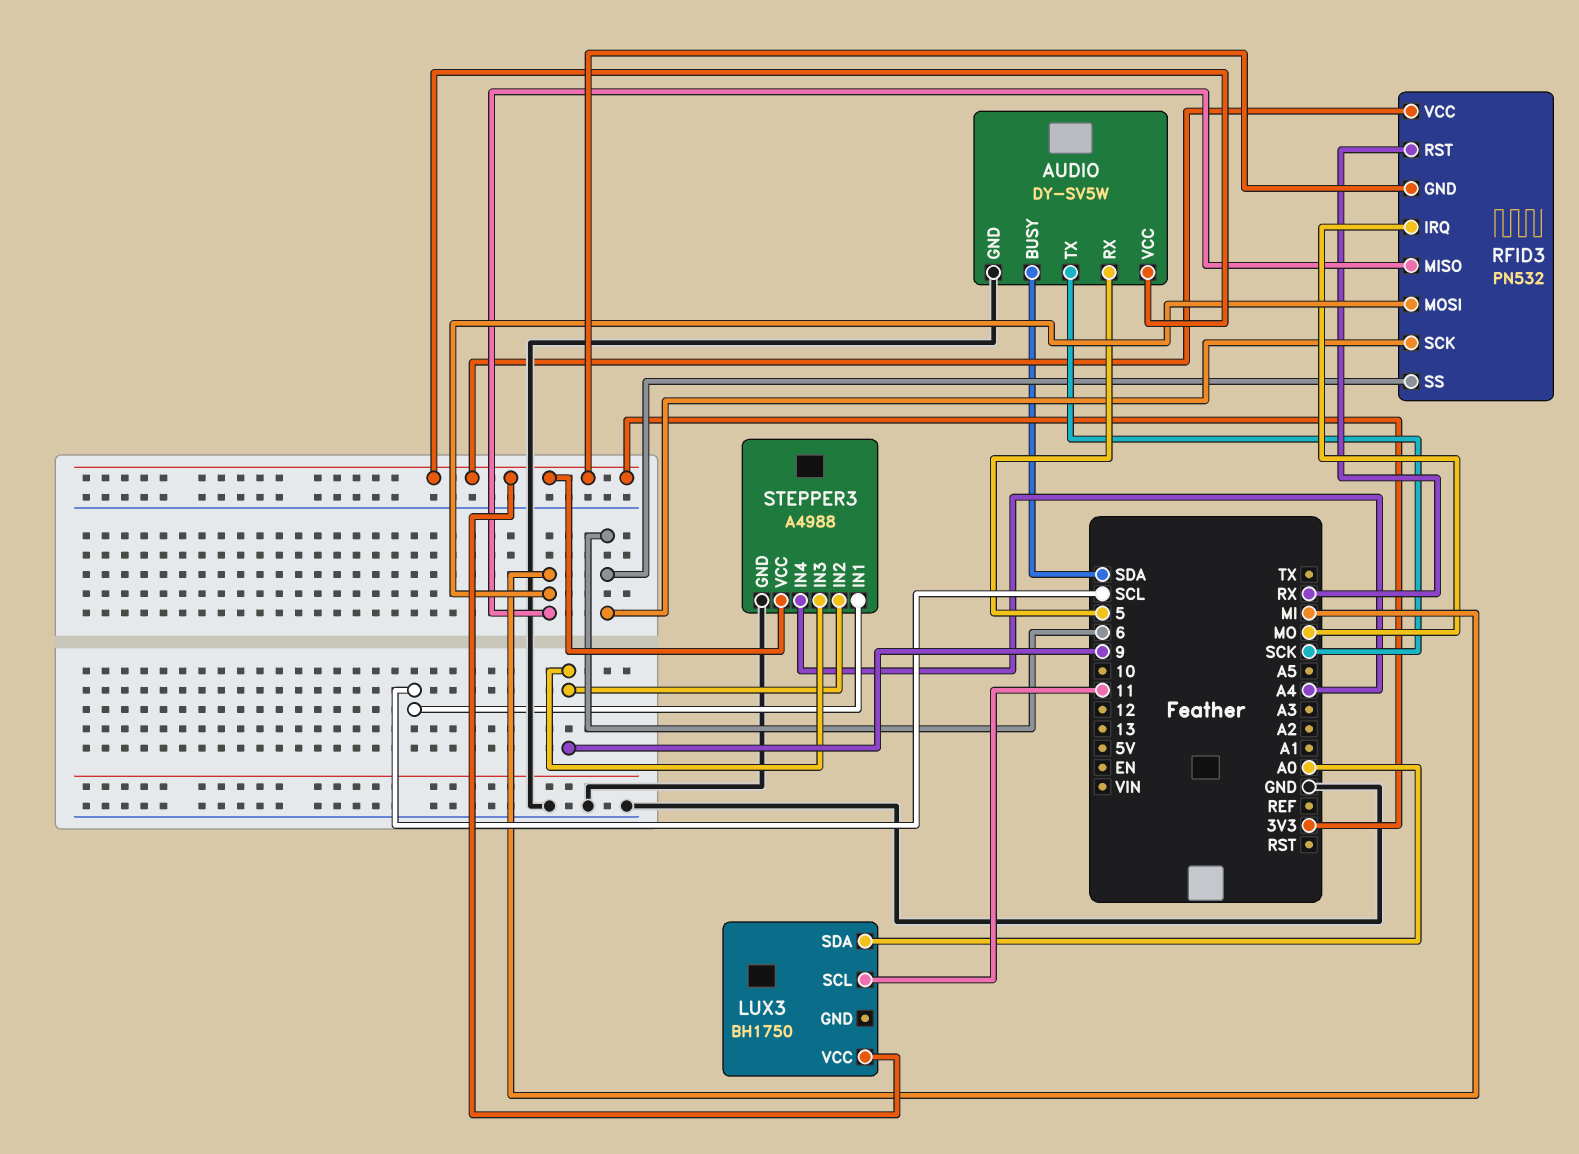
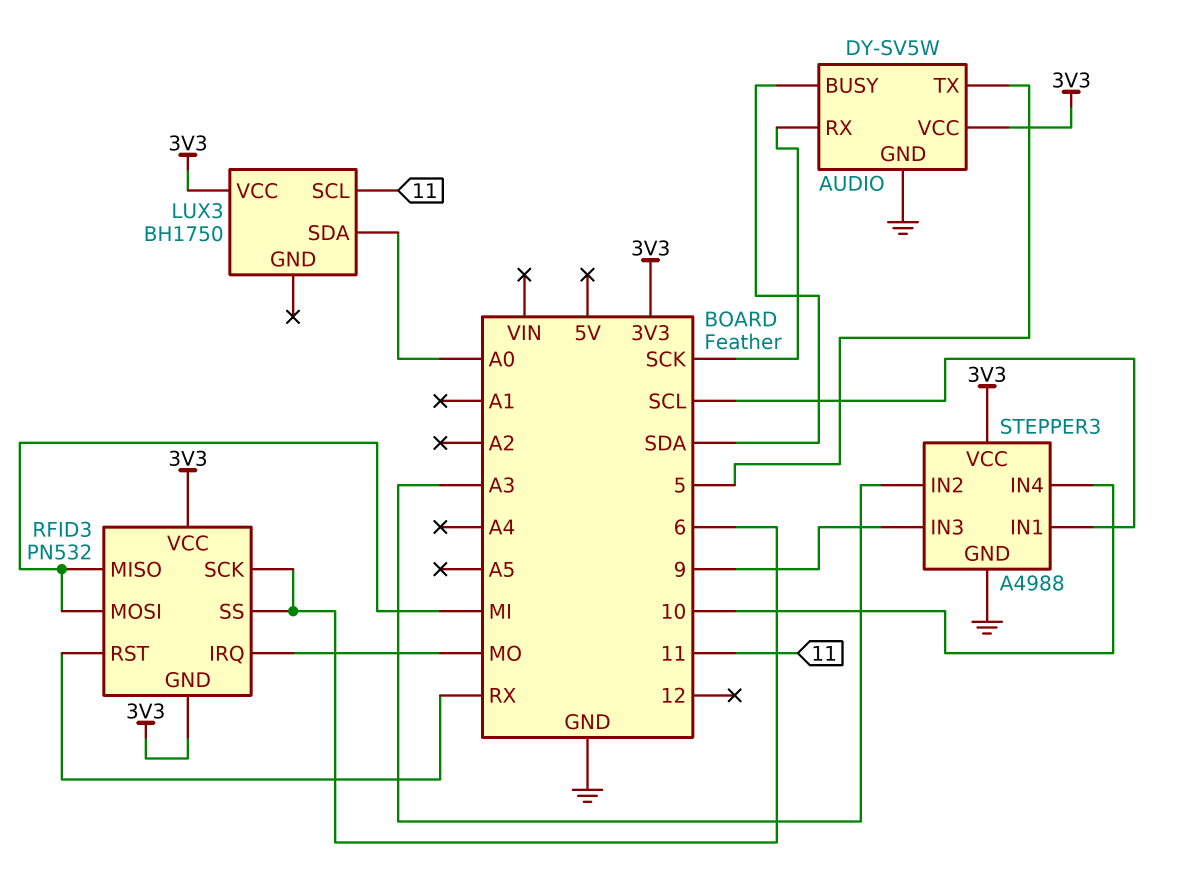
AUDIO pin RX: 5 -> SCK
AUDIO pin TX: SCK -> 5
STEPPER3 pin IN2: 9 -> A3
STEPPER3 pin IN4: A4 -> 10

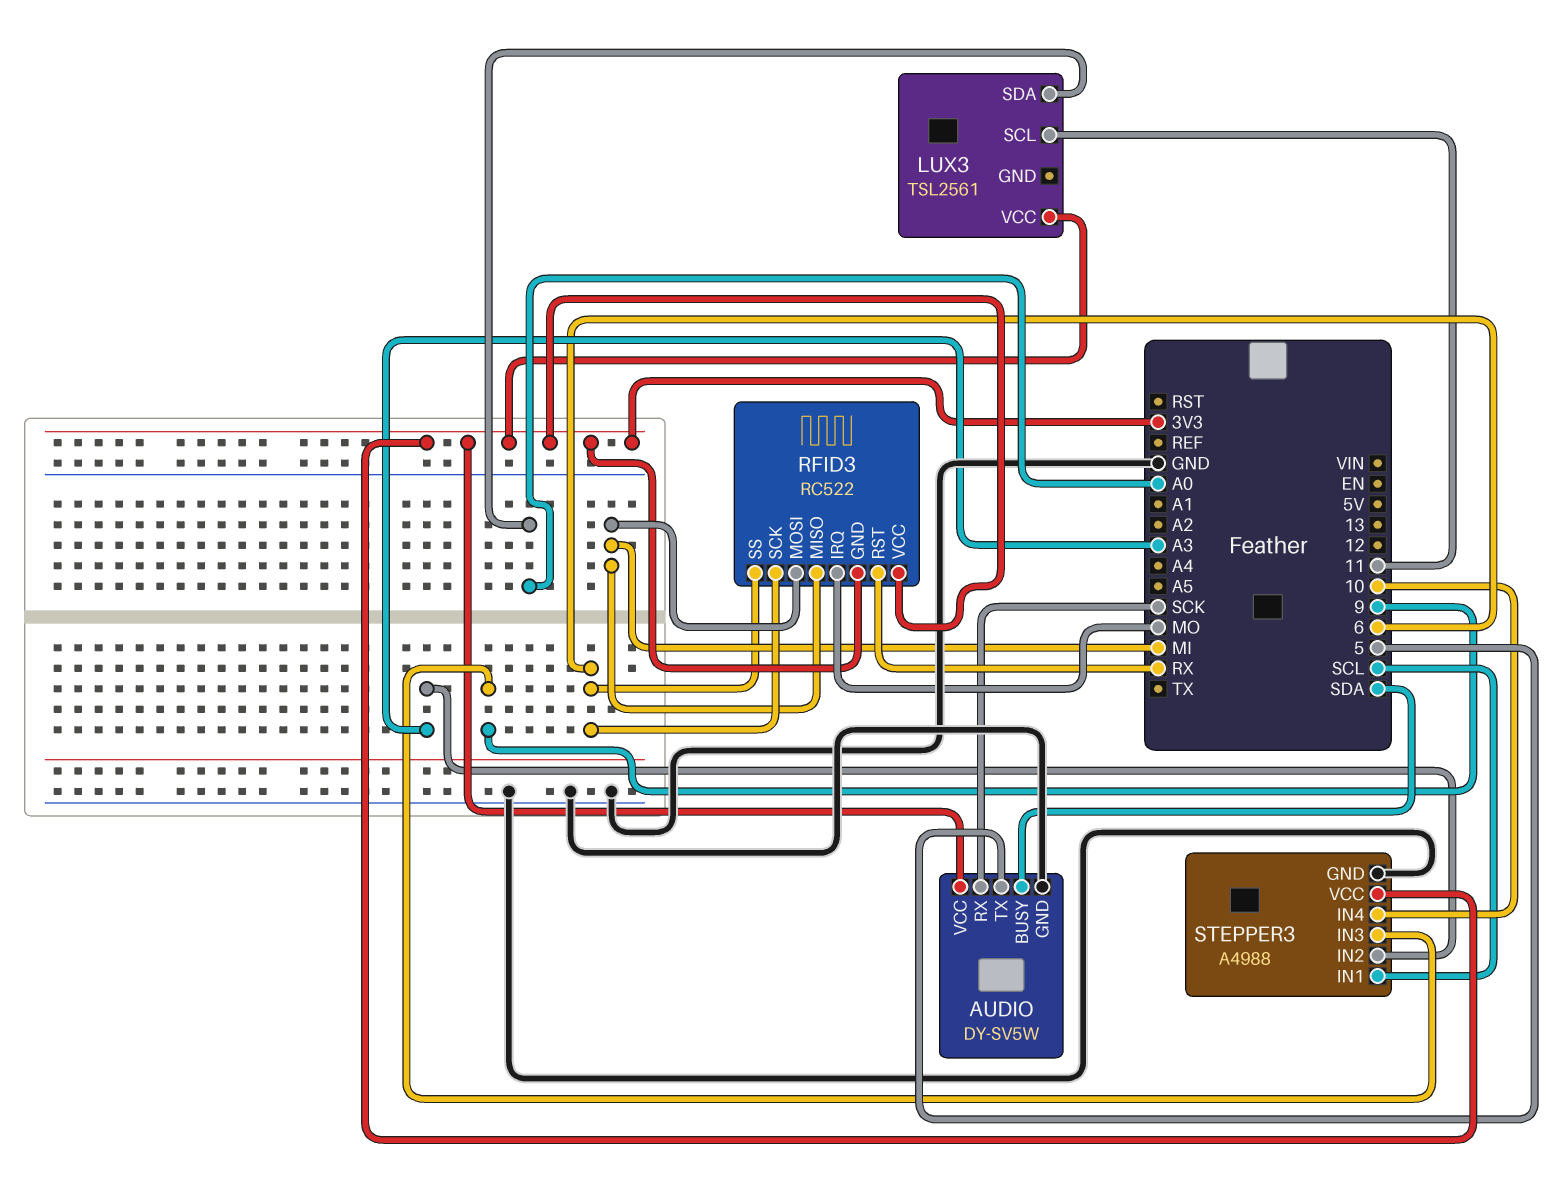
LUX3: BH1750 -> TSL2561
RFID3: PN532 -> RC522

